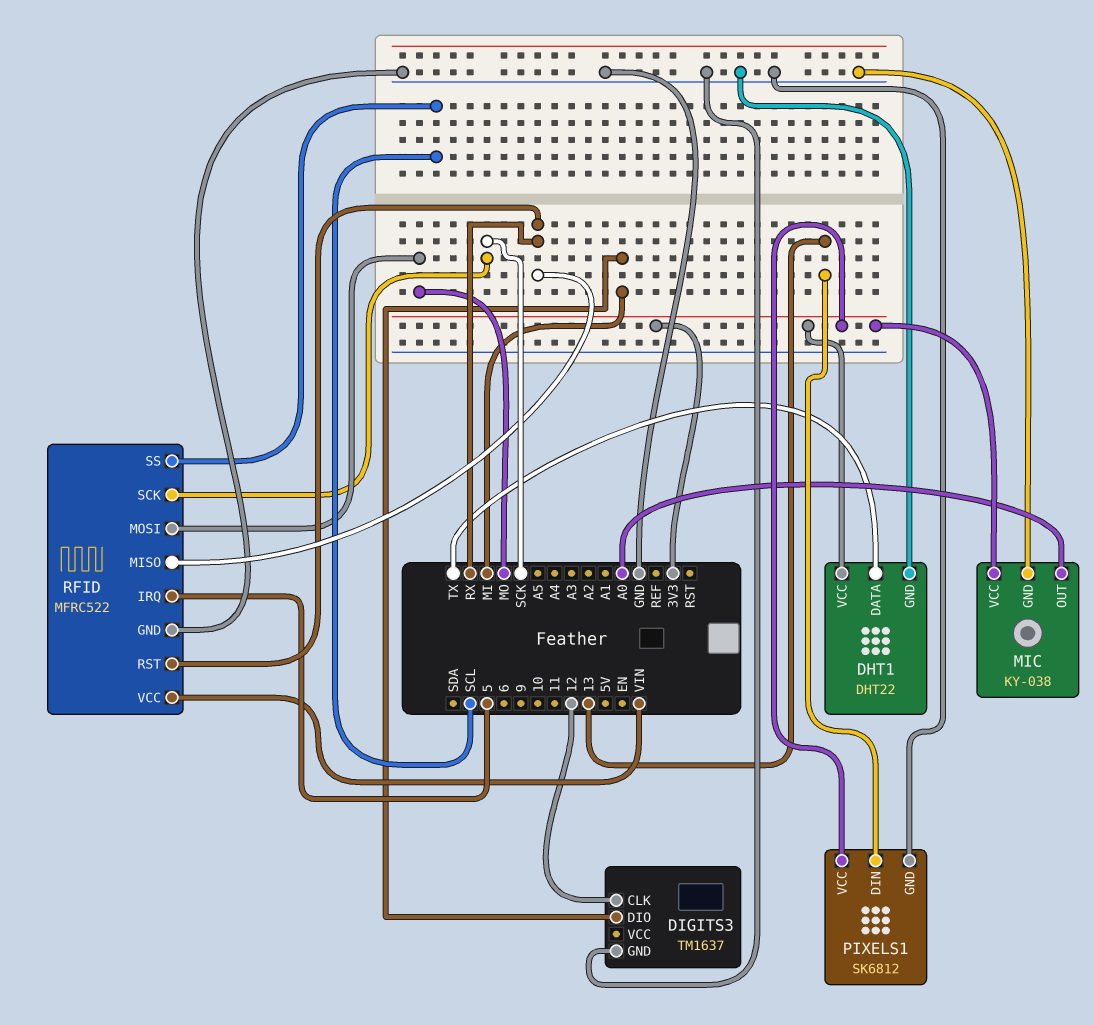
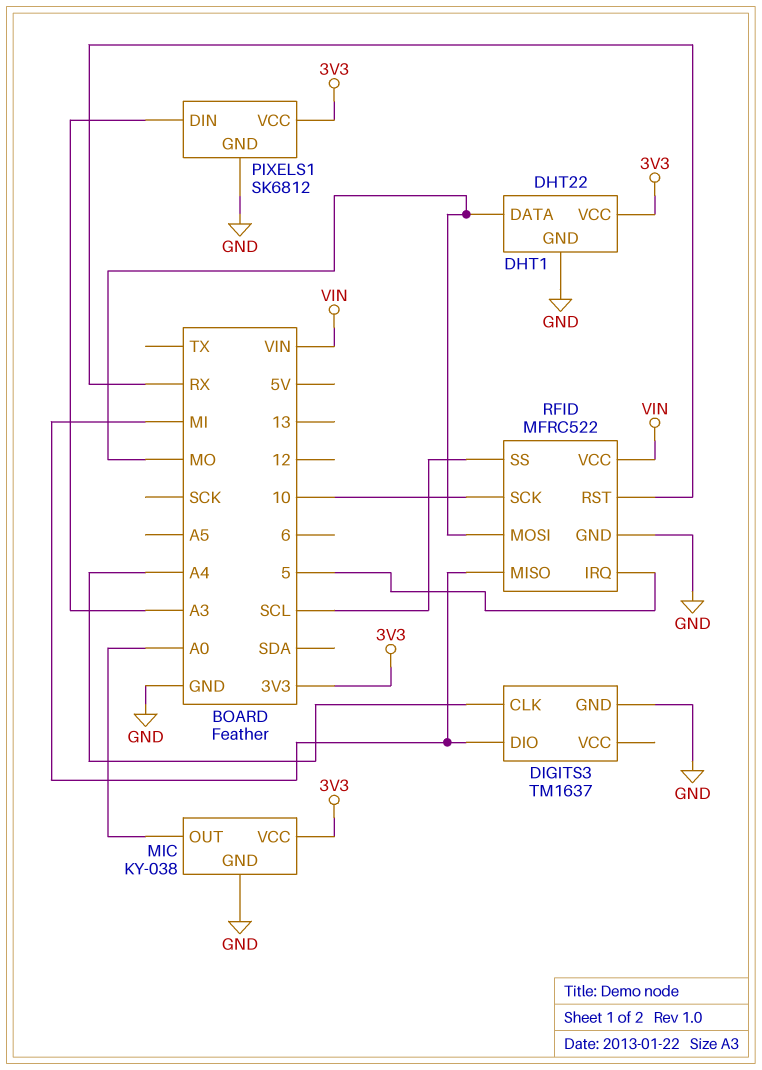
DHT1 pin DATA: TX -> MO
DIGITS3 pin CLK: 12 -> A4
PIXELS1 pin DIN: 13 -> A3
RFID pin MISO: RX -> MI
RFID pin SCK: SCK -> 10

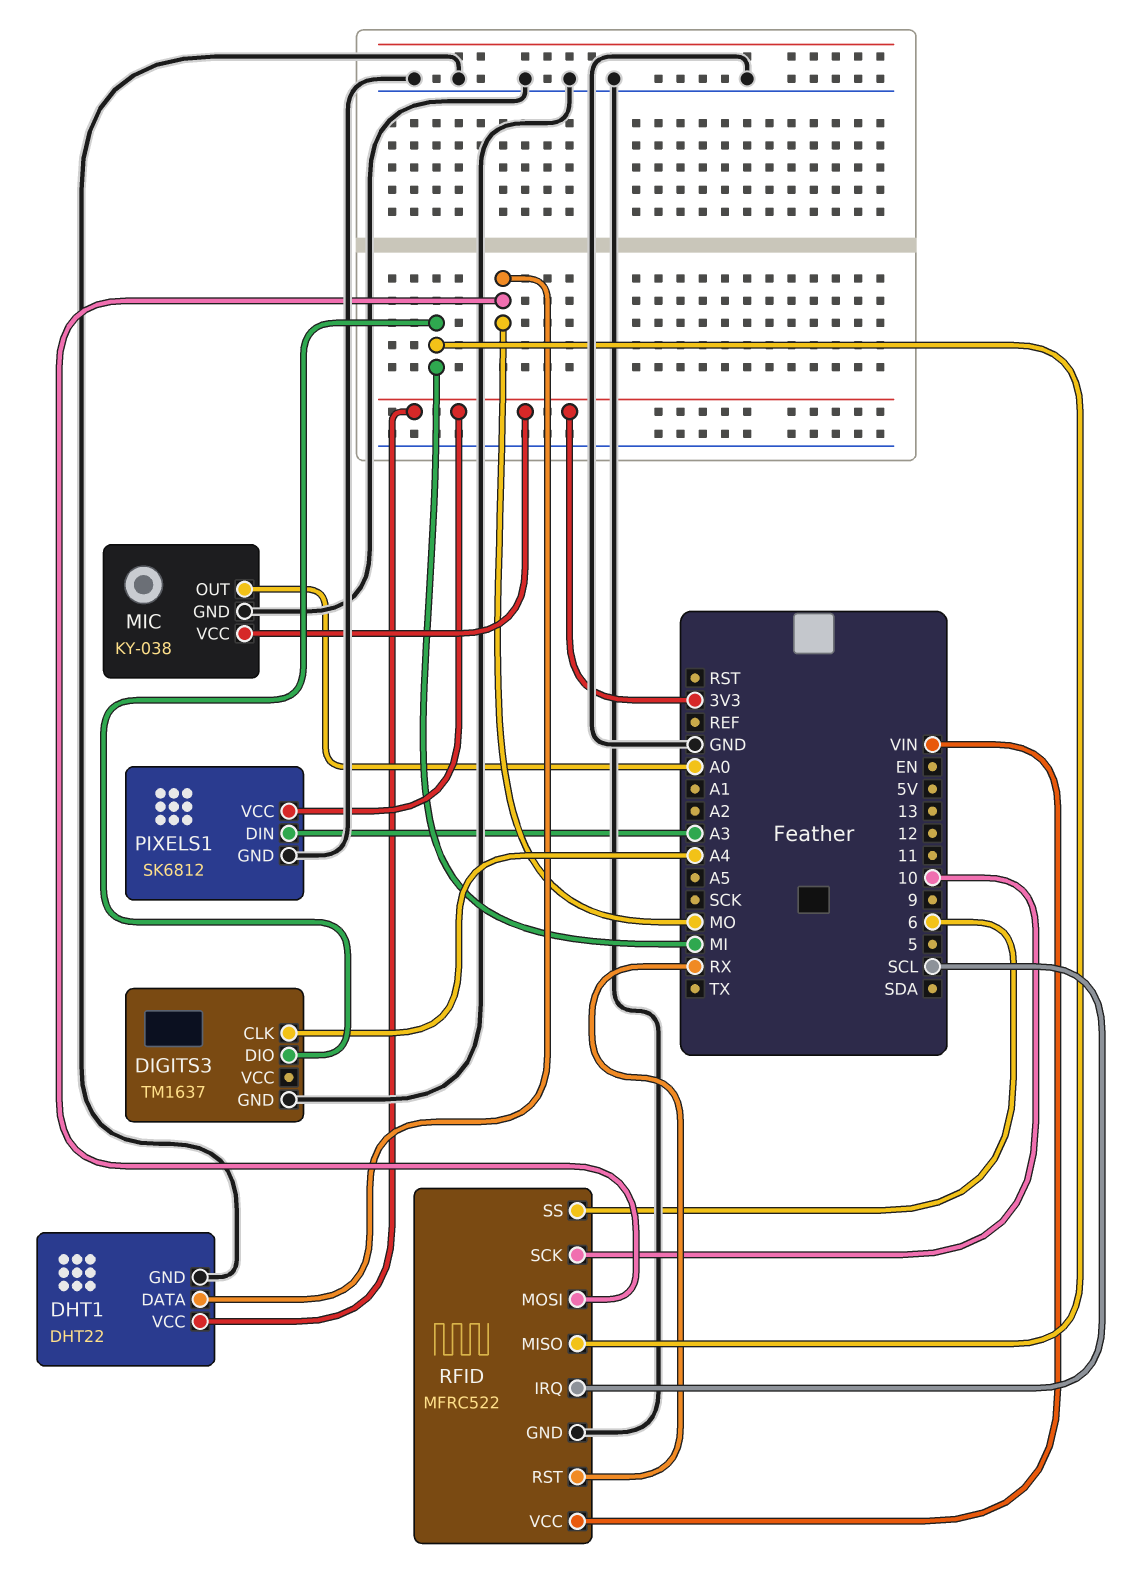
RFID pin IRQ: 5 -> SCL
RFID pin SS: SCL -> 6

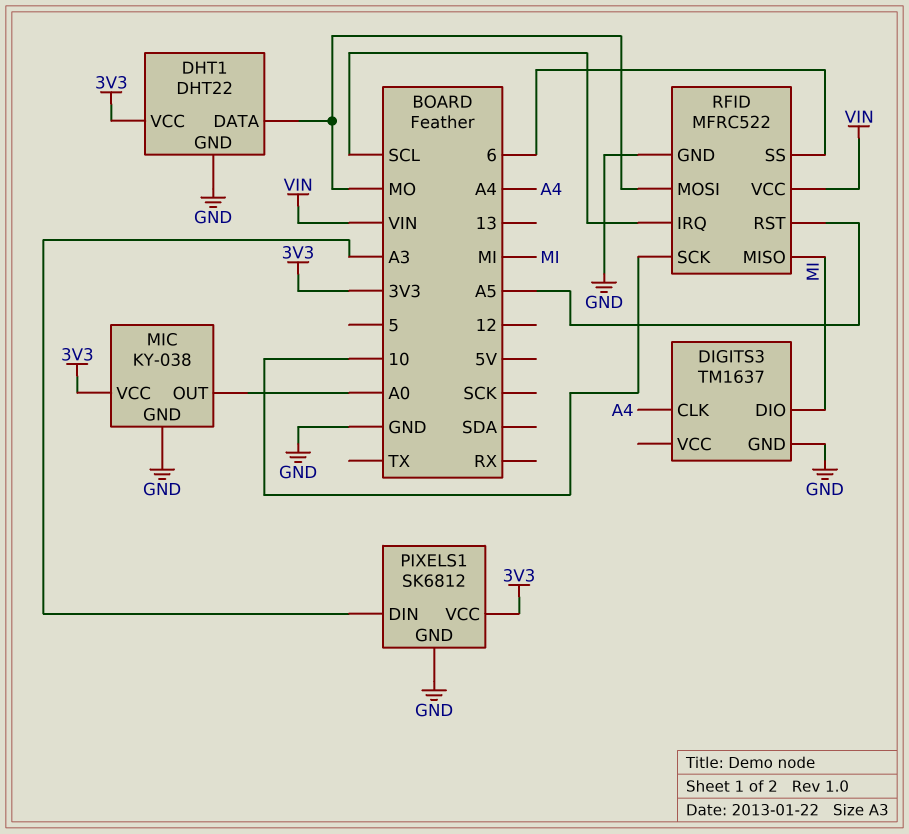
RFID pin RST: RX -> A5

